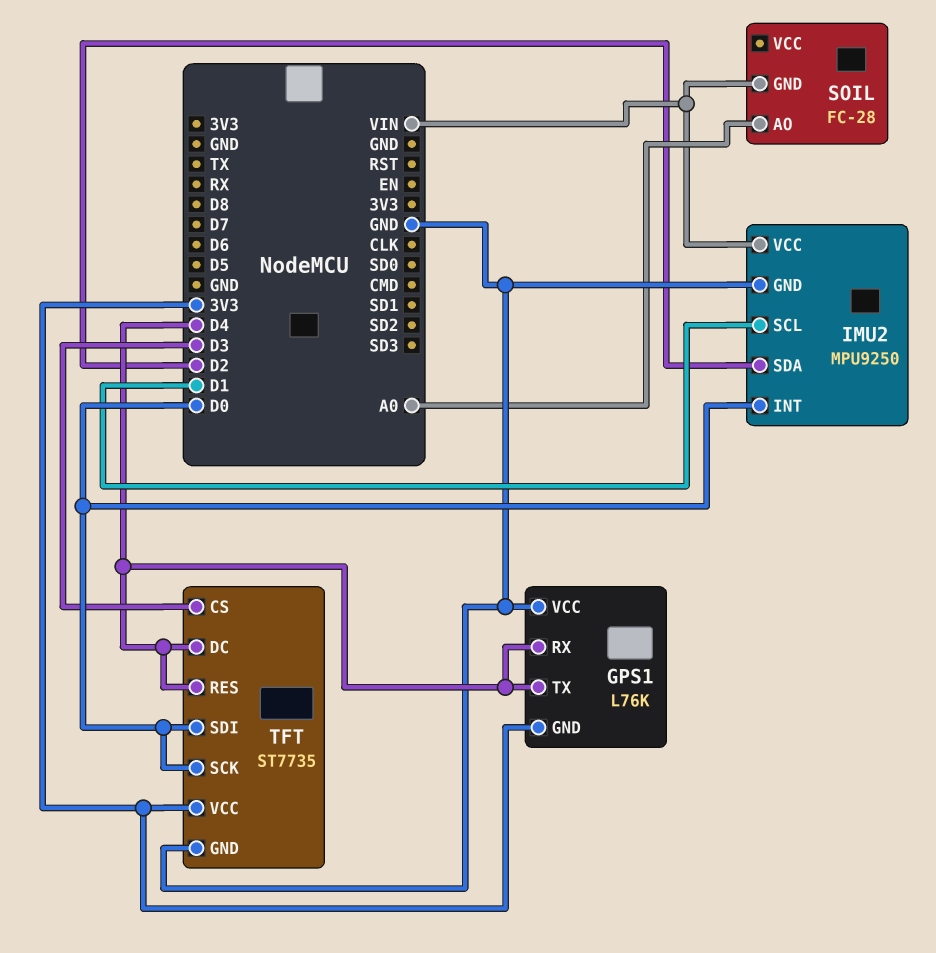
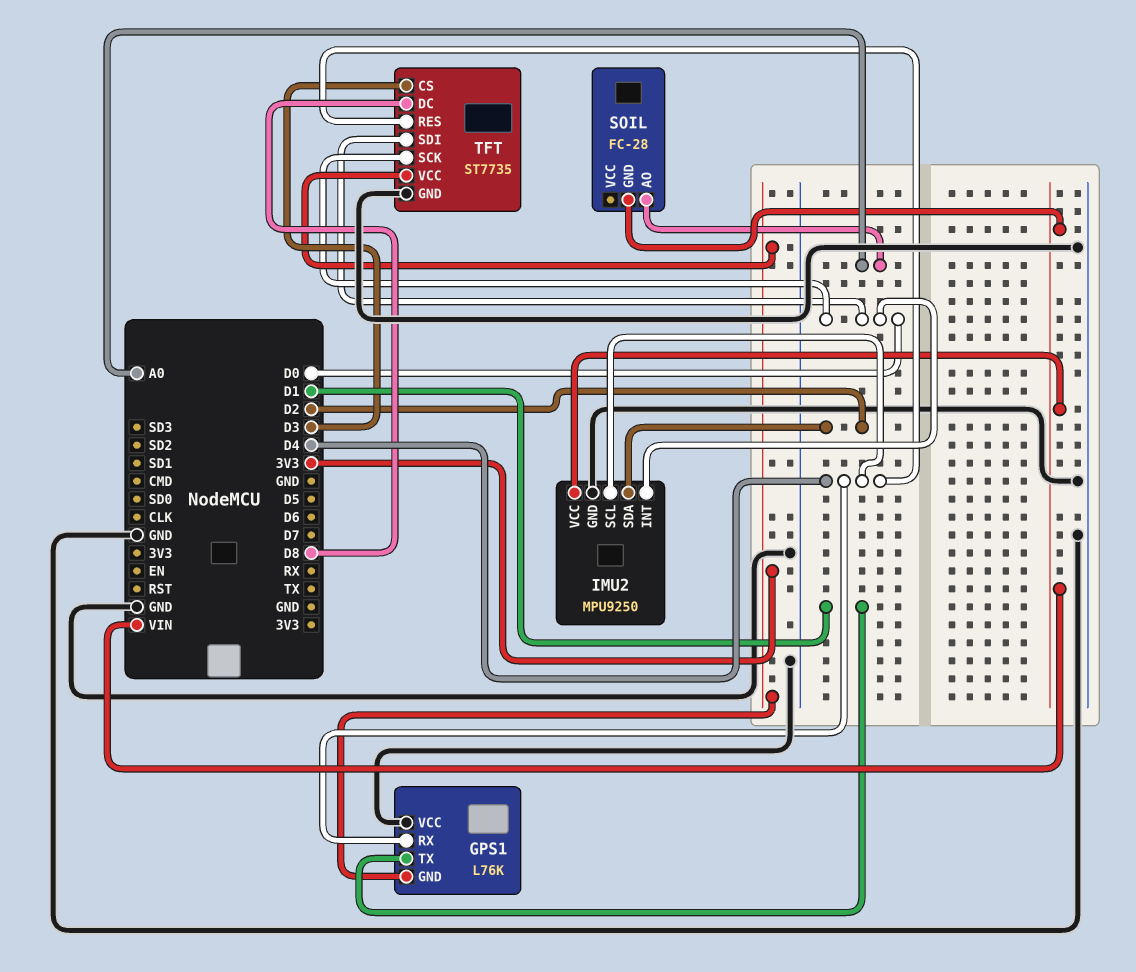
GPS1 pin TX: D4 -> D1
IMU2 pin SCL: D1 -> D4
TFT pin DC: D4 -> D8

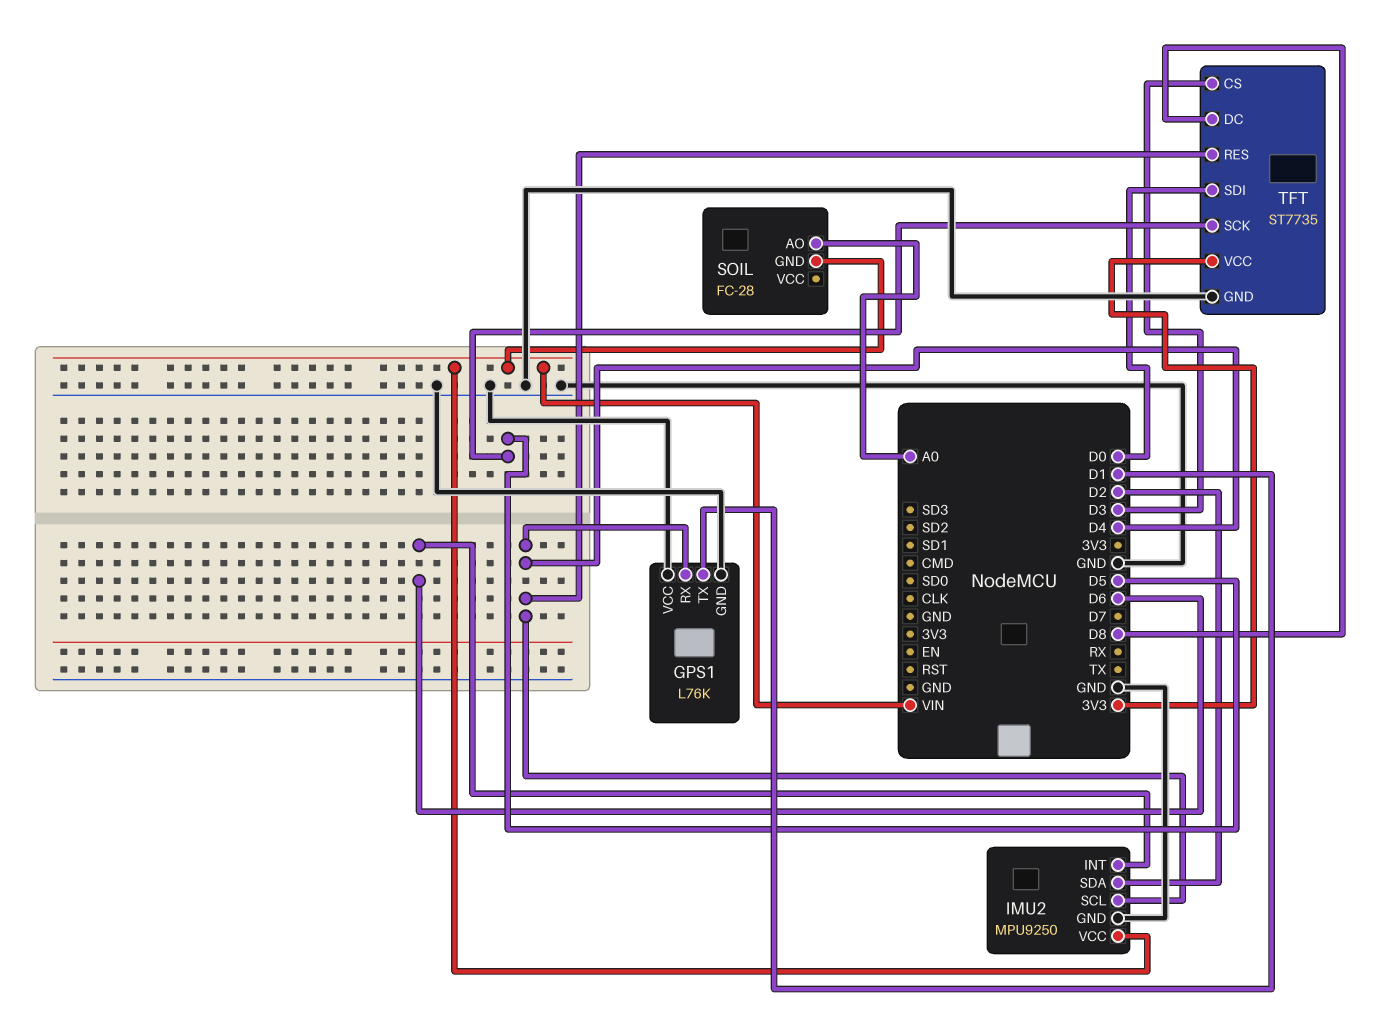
GPS1 pin GND: 3V3 -> GND
IMU2 pin INT: D0 -> D6
TFT pin SCK: D0 -> D5

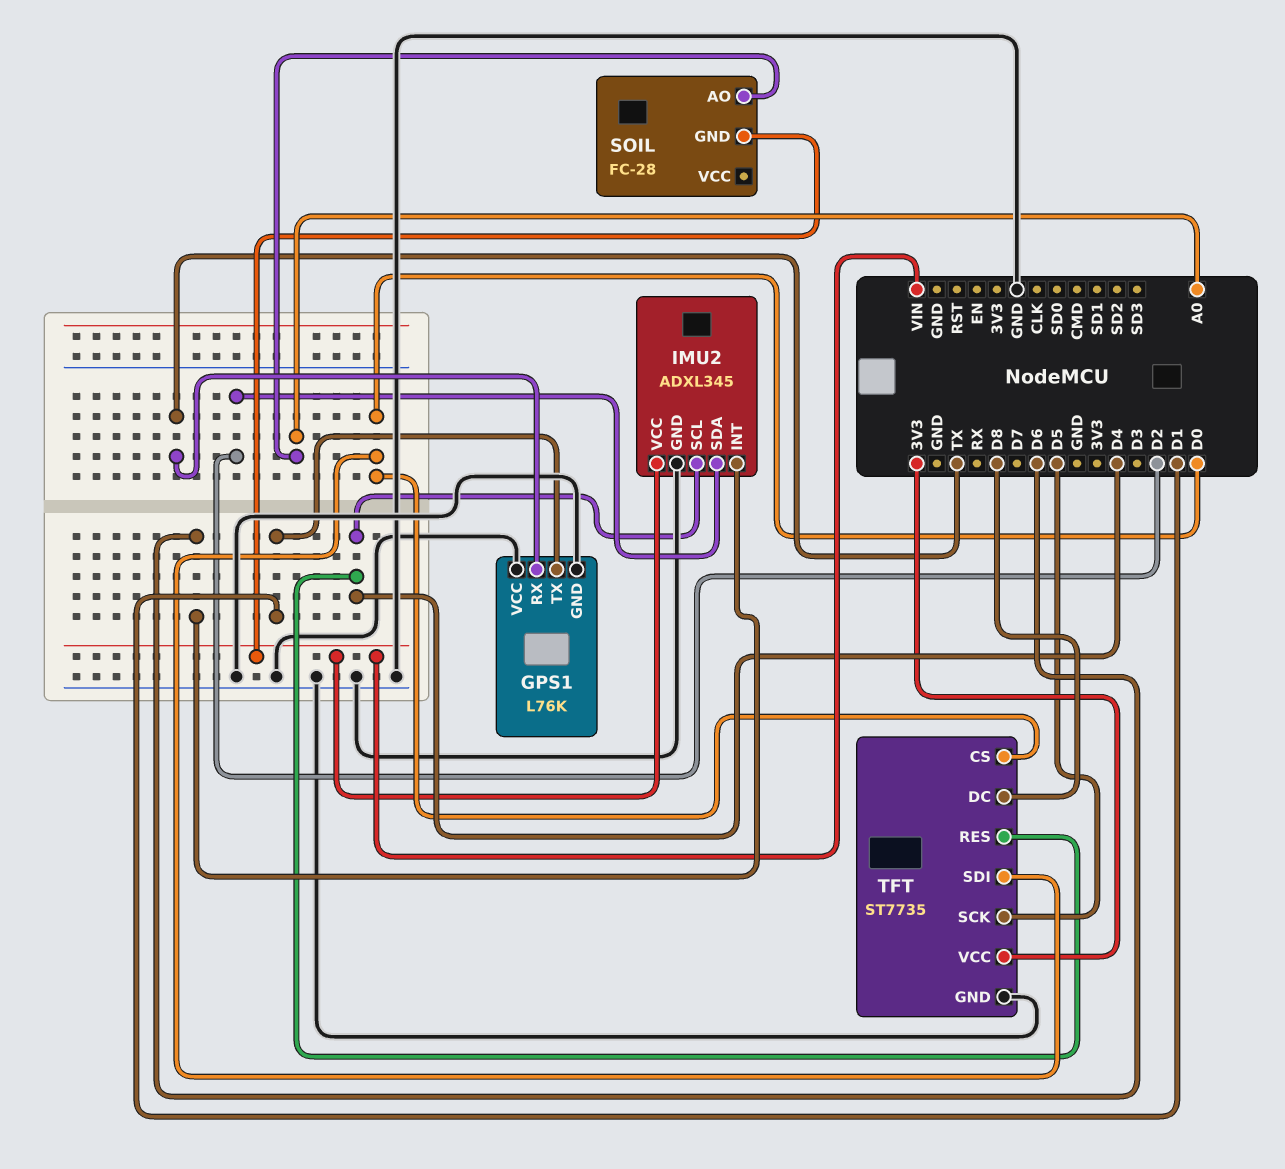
GPS1 pin RX: D4 -> TX
IMU2: MPU9250 -> ADXL345
TFT pin CS: D3 -> D0

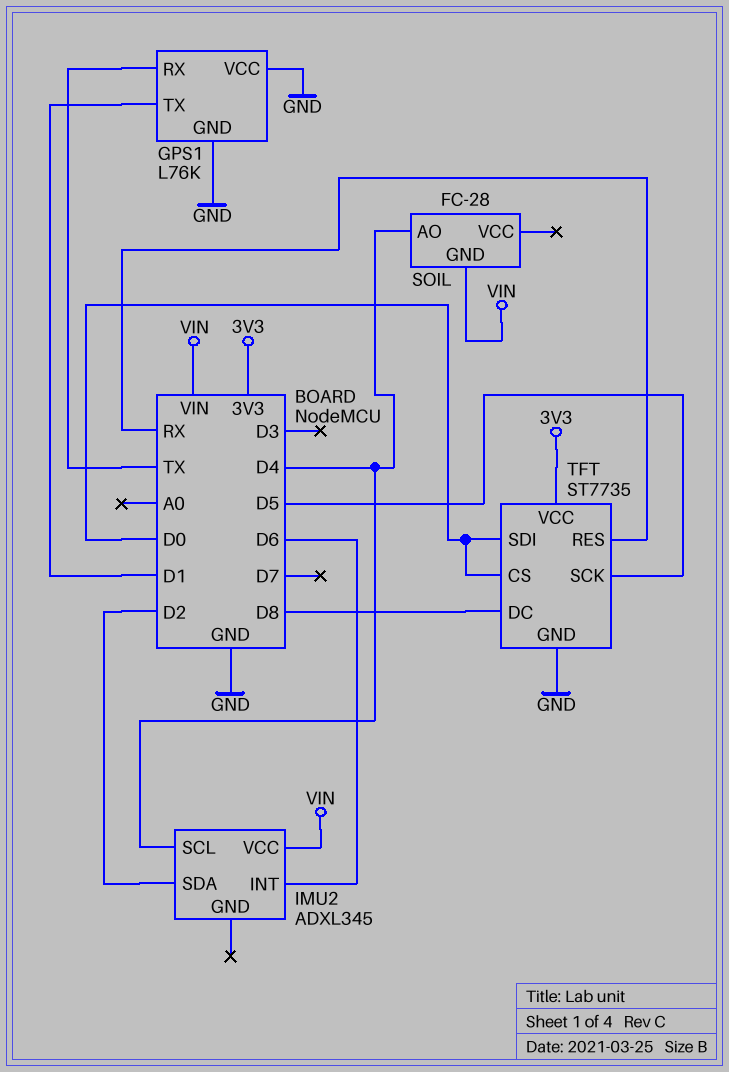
IMU2 pin GND: GND -> none
SOIL pin AO: A0 -> D4
TFT pin RES: D4 -> RX

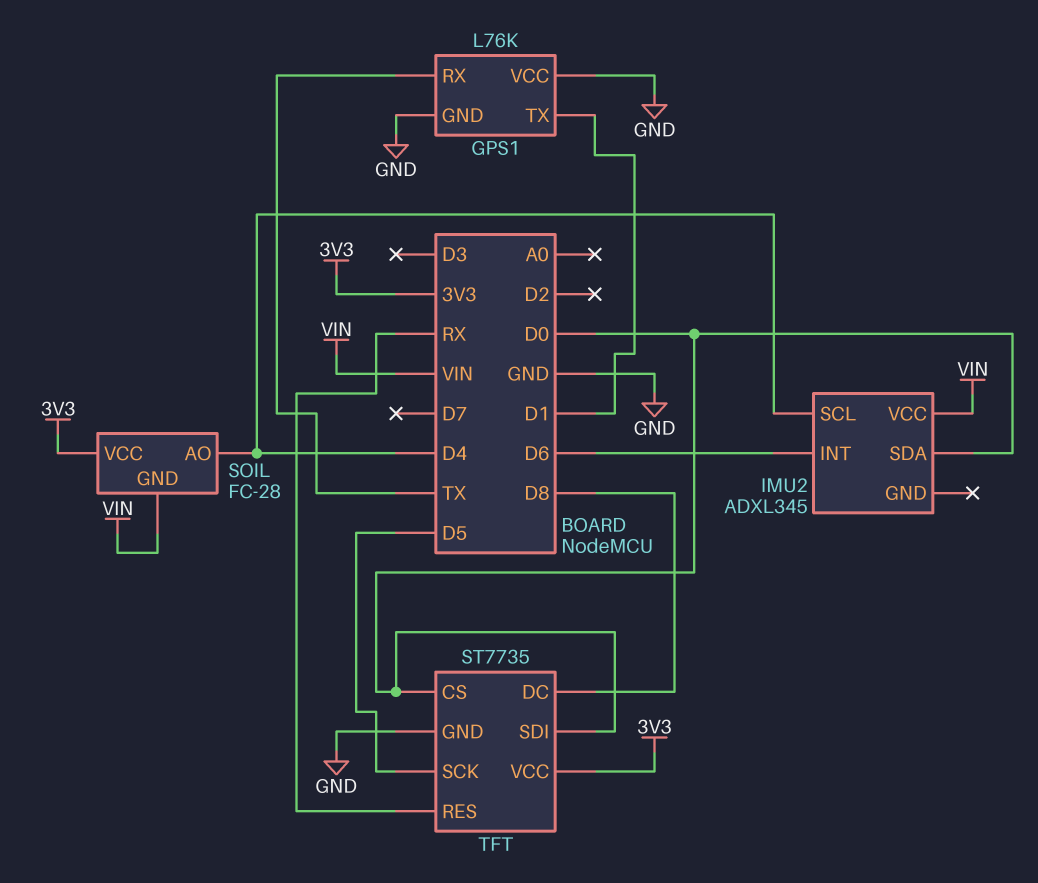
IMU2 pin SDA: D2 -> D0
SOIL pin VCC: none -> 3V3

